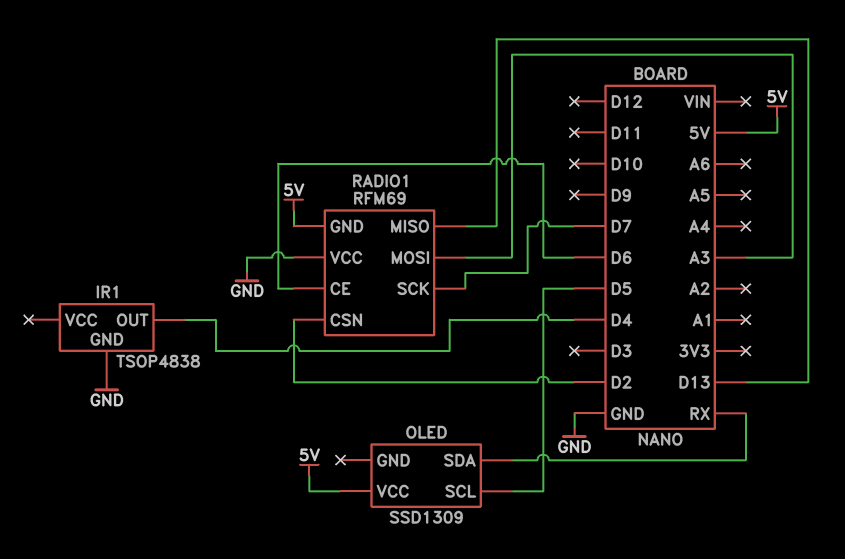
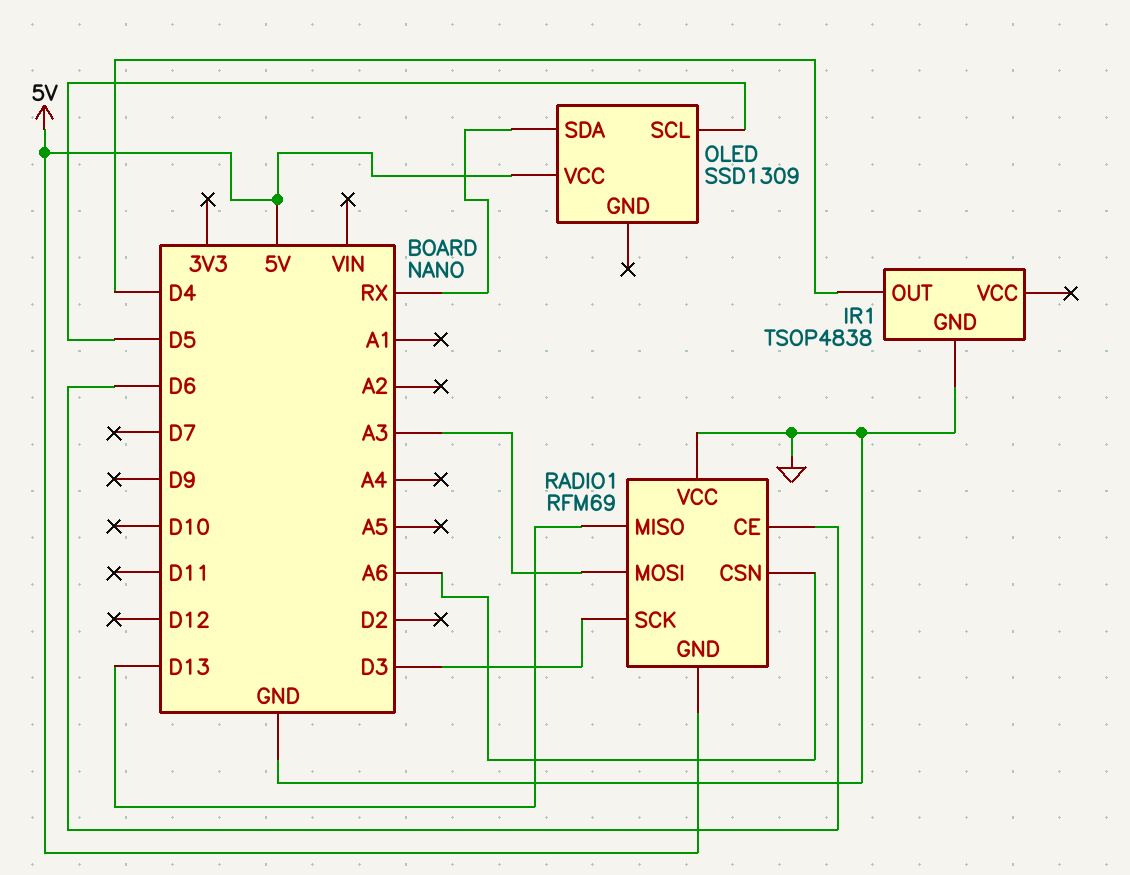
RADIO1 pin CSN: D2 -> A6
RADIO1 pin SCK: D7 -> D3

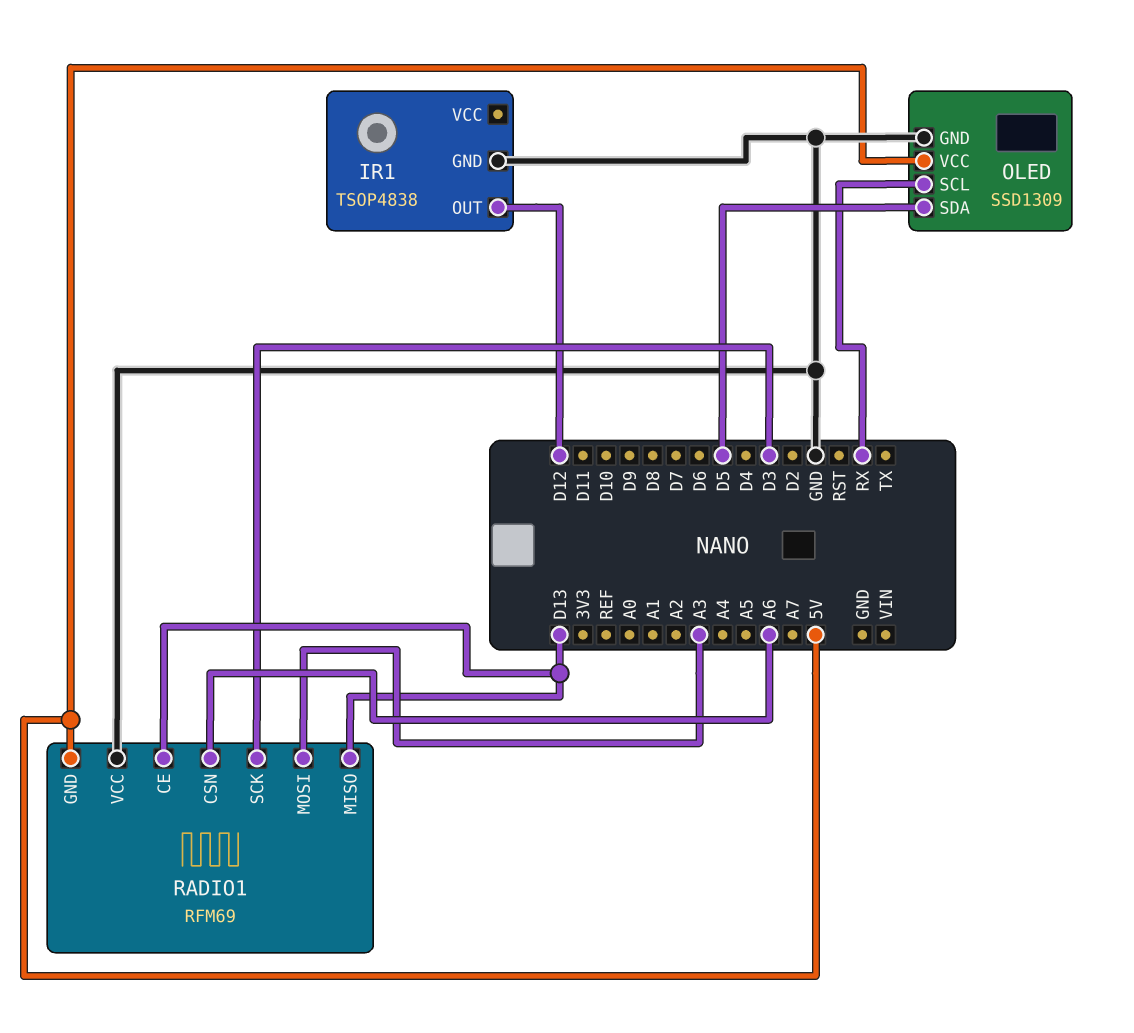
IR1 pin OUT: D4 -> D12
OLED pin GND: none -> GND
OLED pin SCL: D5 -> RX
OLED pin SDA: RX -> D5
RADIO1 pin CE: D6 -> D13

